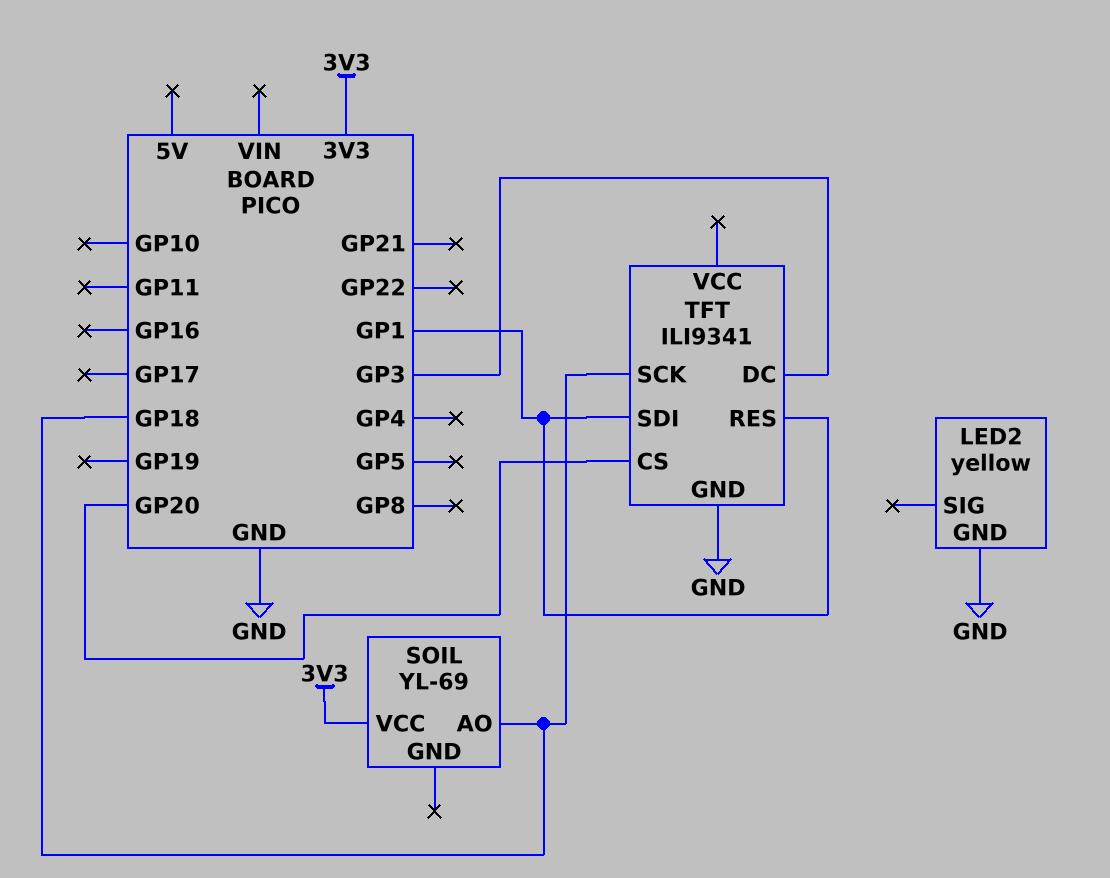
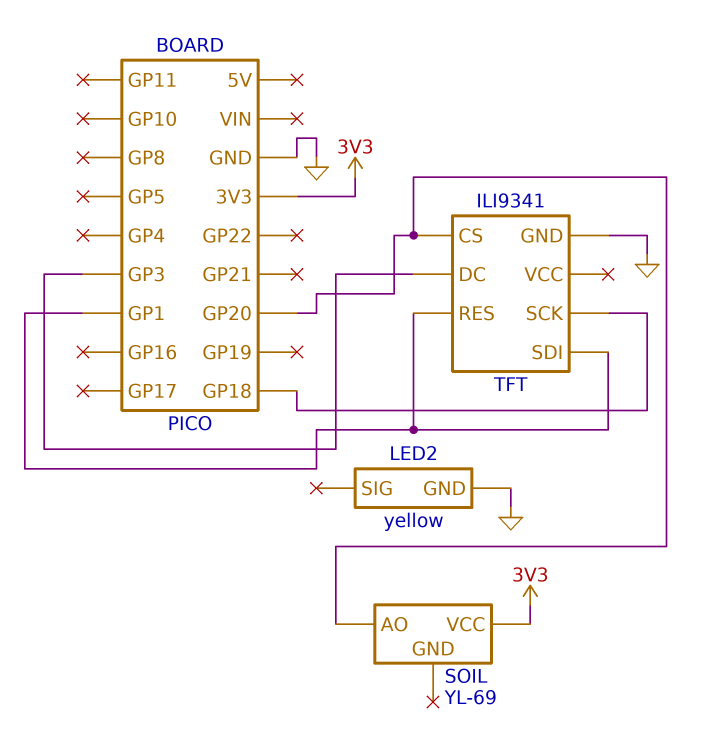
SOIL pin AO: GP18 -> GP20

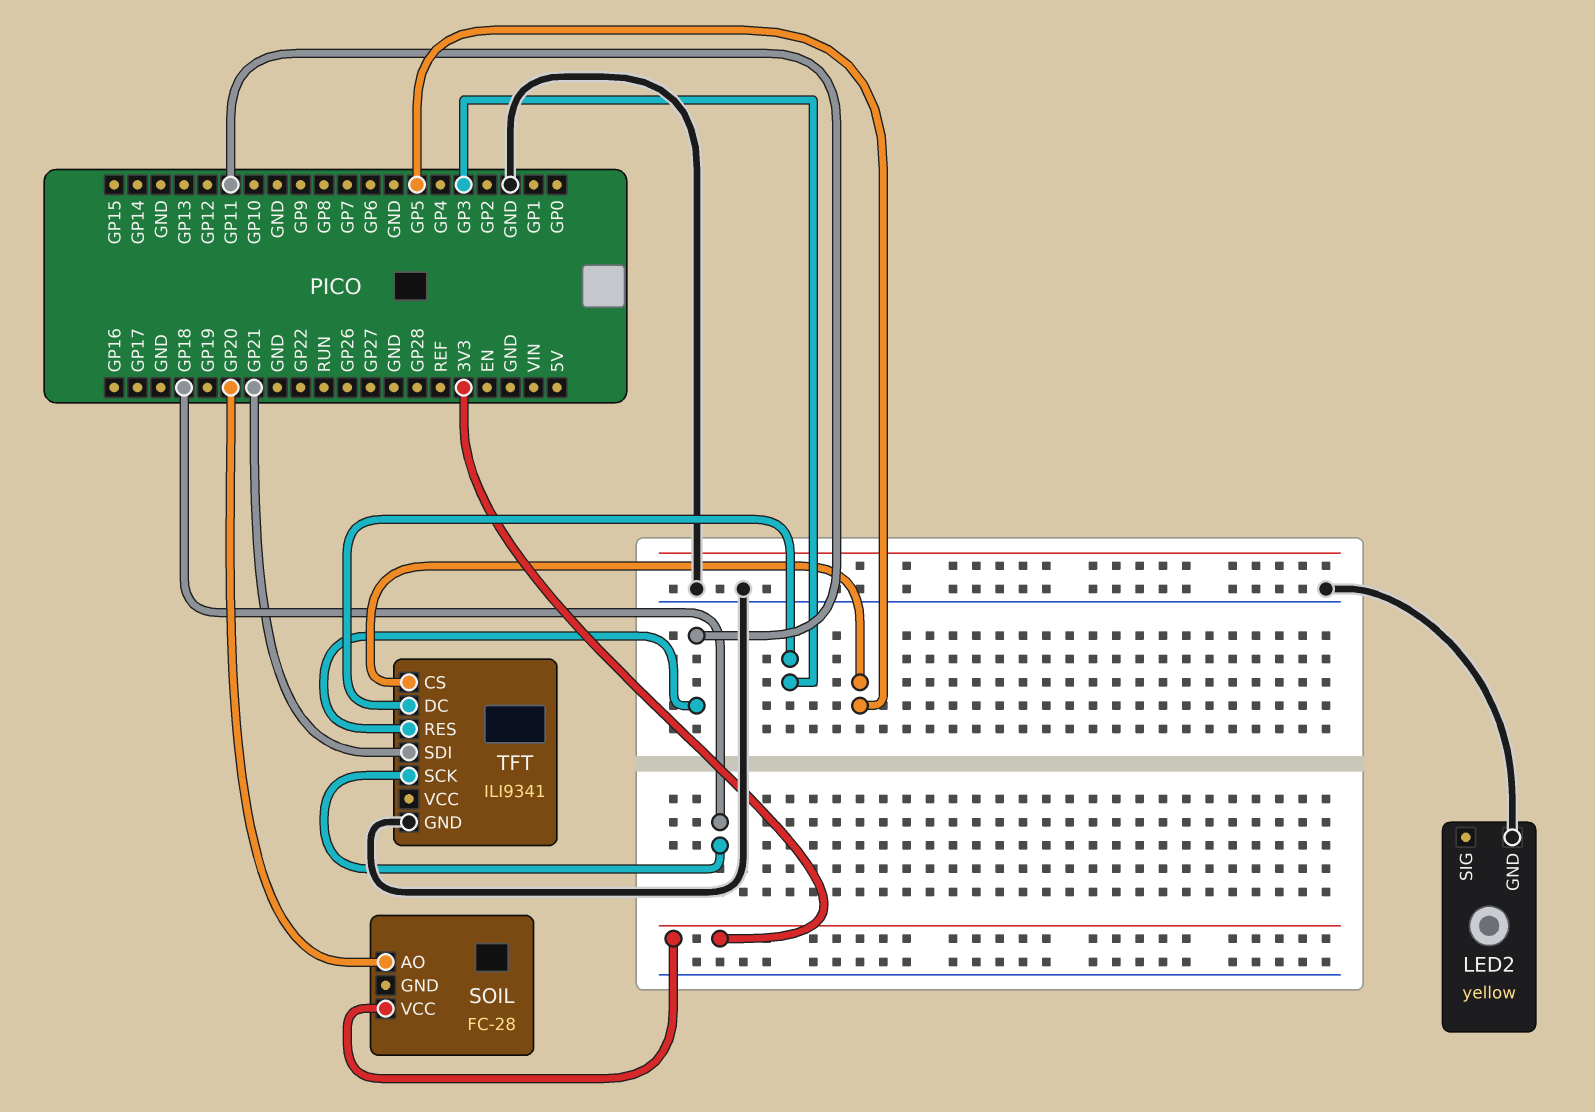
SOIL: YL-69 -> FC-28
TFT pin CS: GP20 -> GP5
TFT pin RES: GP1 -> GP11
TFT pin SDI: GP1 -> GP21

